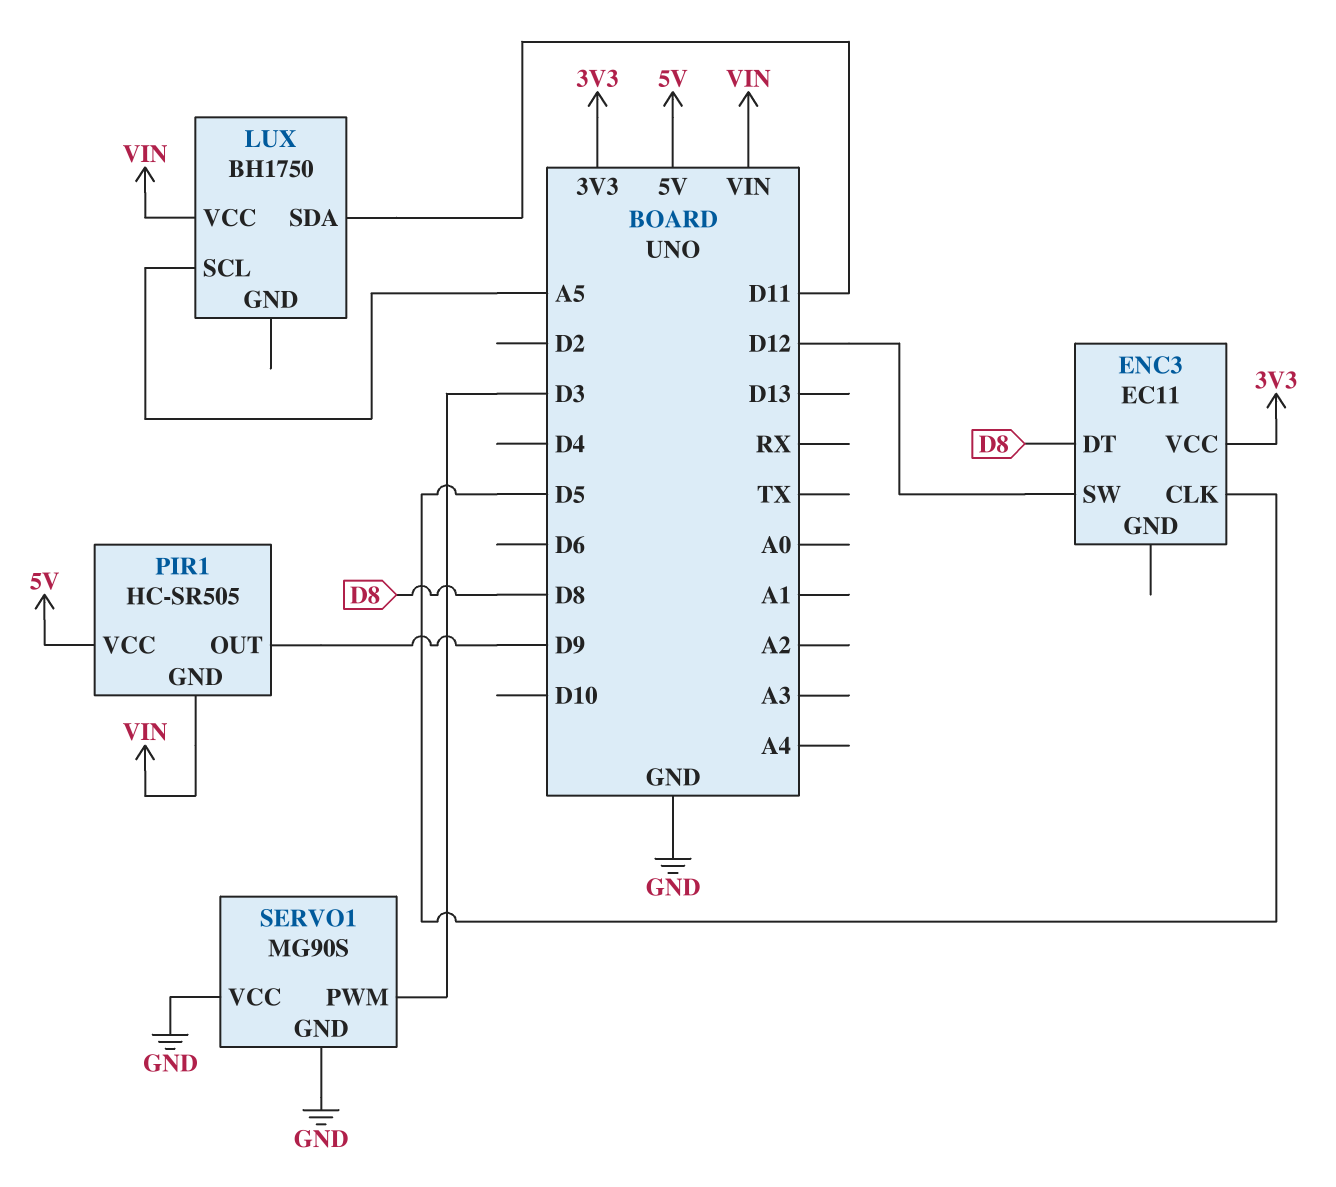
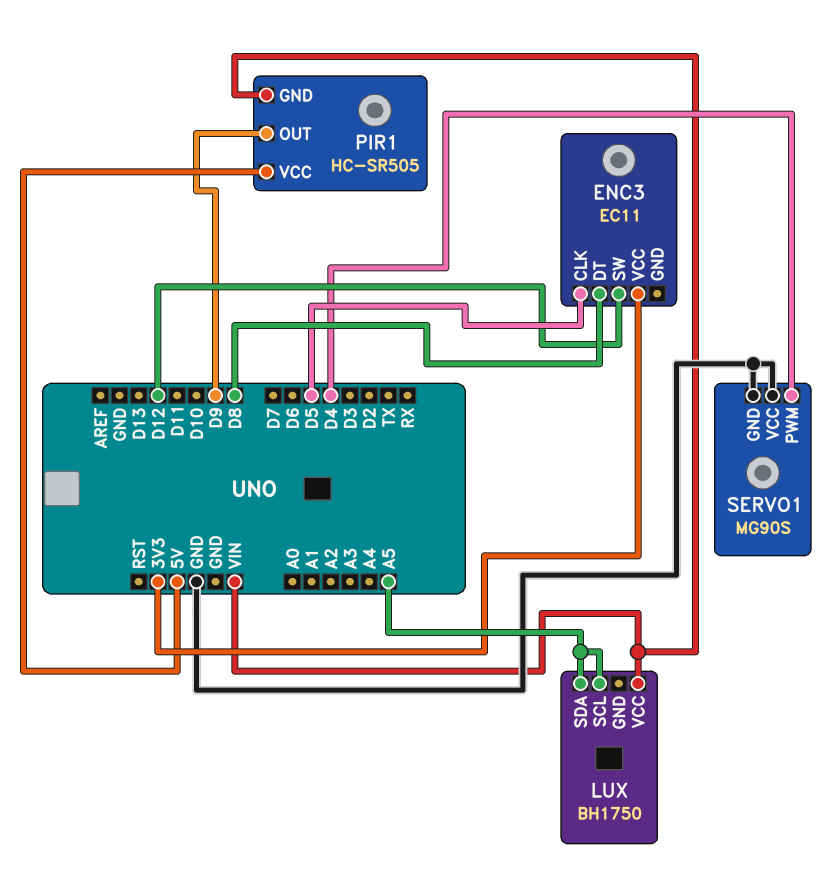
LUX pin SDA: D11 -> A5
SERVO1 pin PWM: D3 -> D4

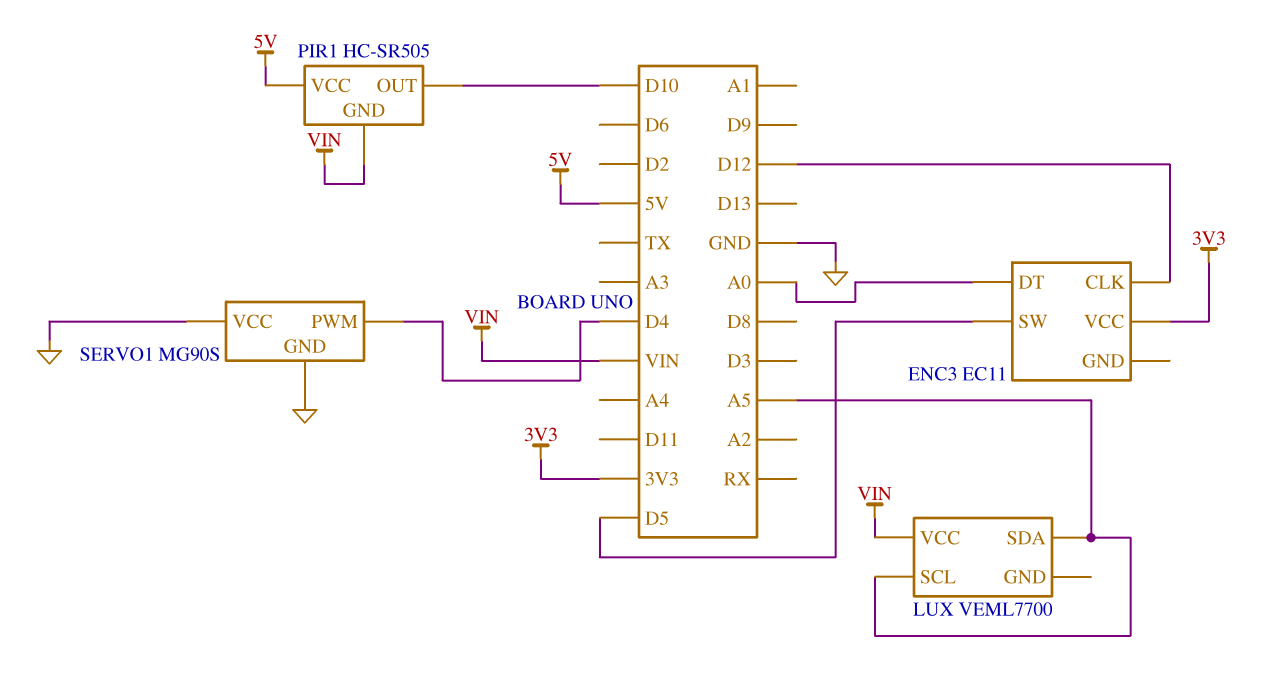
ENC3 pin CLK: D5 -> D12
ENC3 pin DT: D8 -> A0
ENC3 pin SW: D12 -> D5
LUX: BH1750 -> VEML7700
PIR1 pin OUT: D9 -> D10

